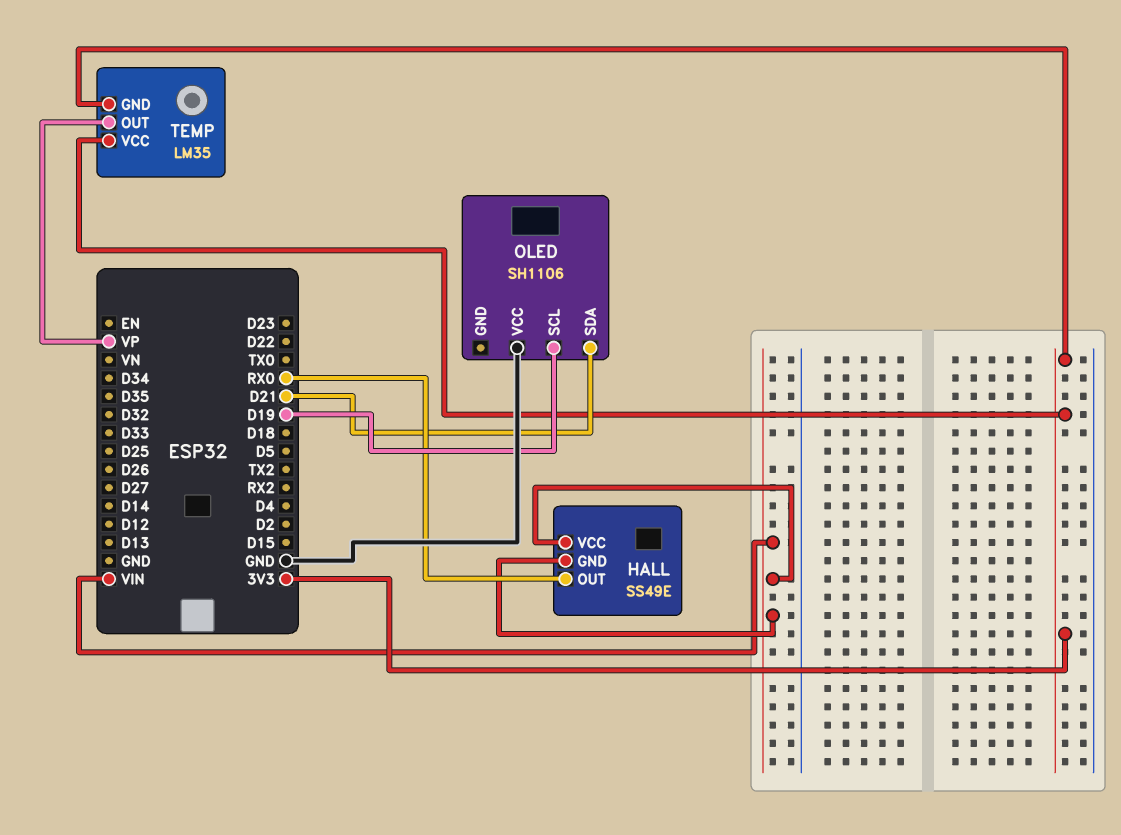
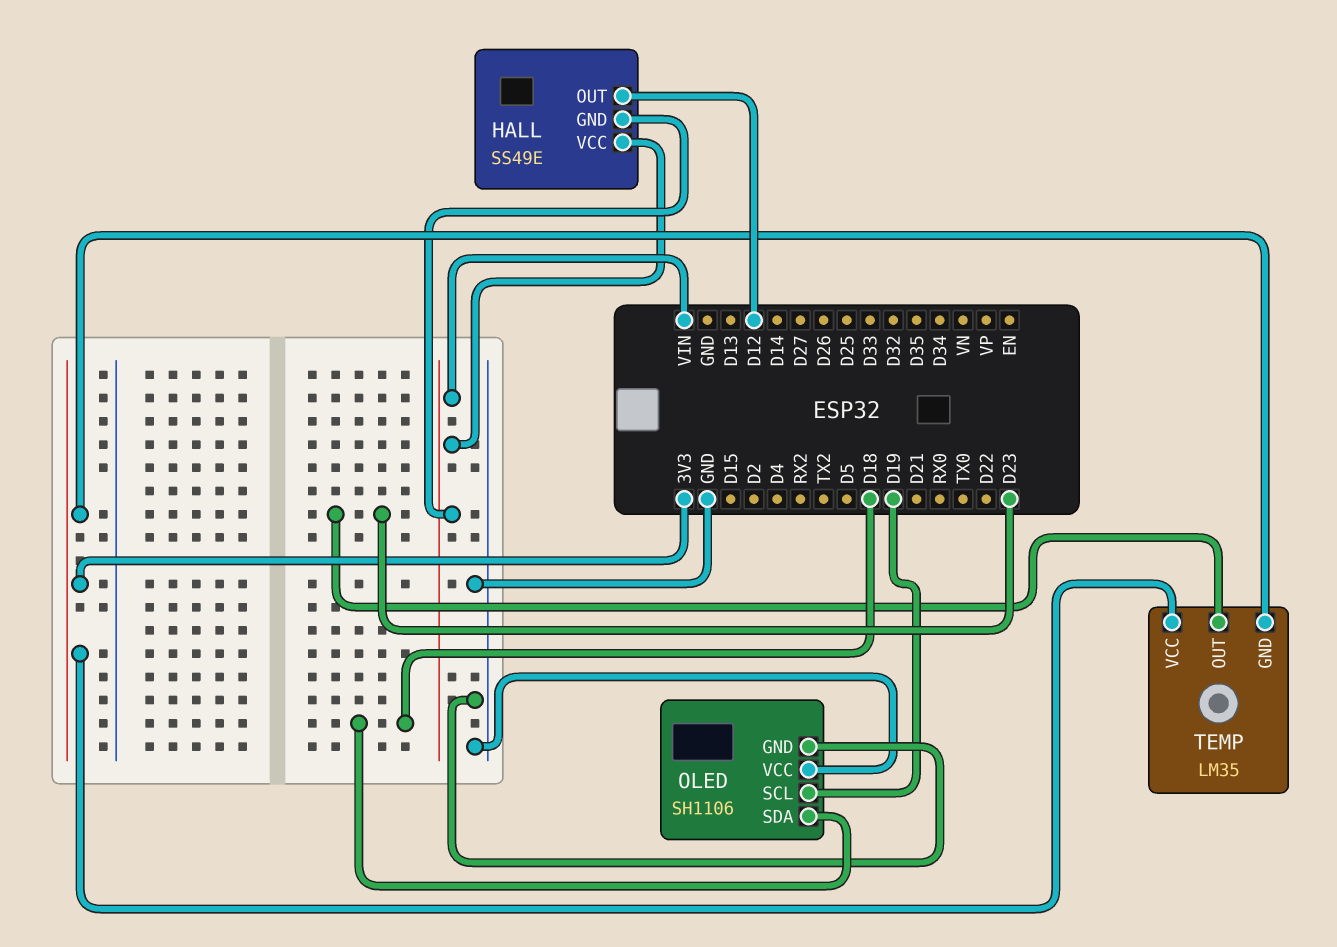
HALL pin OUT: RX0 -> D12
OLED pin GND: none -> GND
OLED pin SDA: D21 -> D18
TEMP pin OUT: VP -> D23

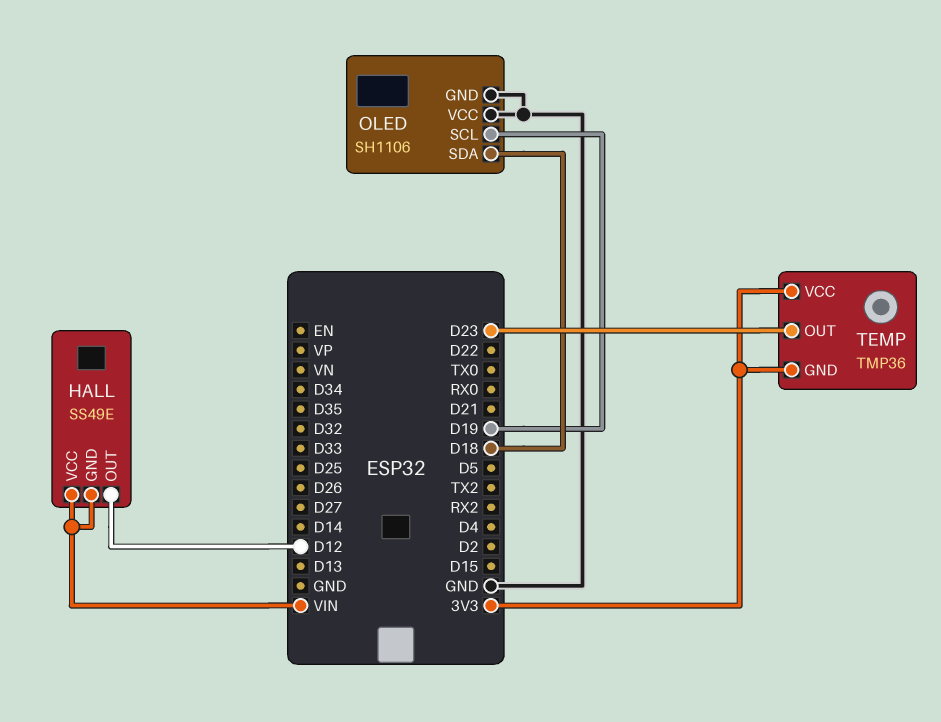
TEMP: LM35 -> TMP36

